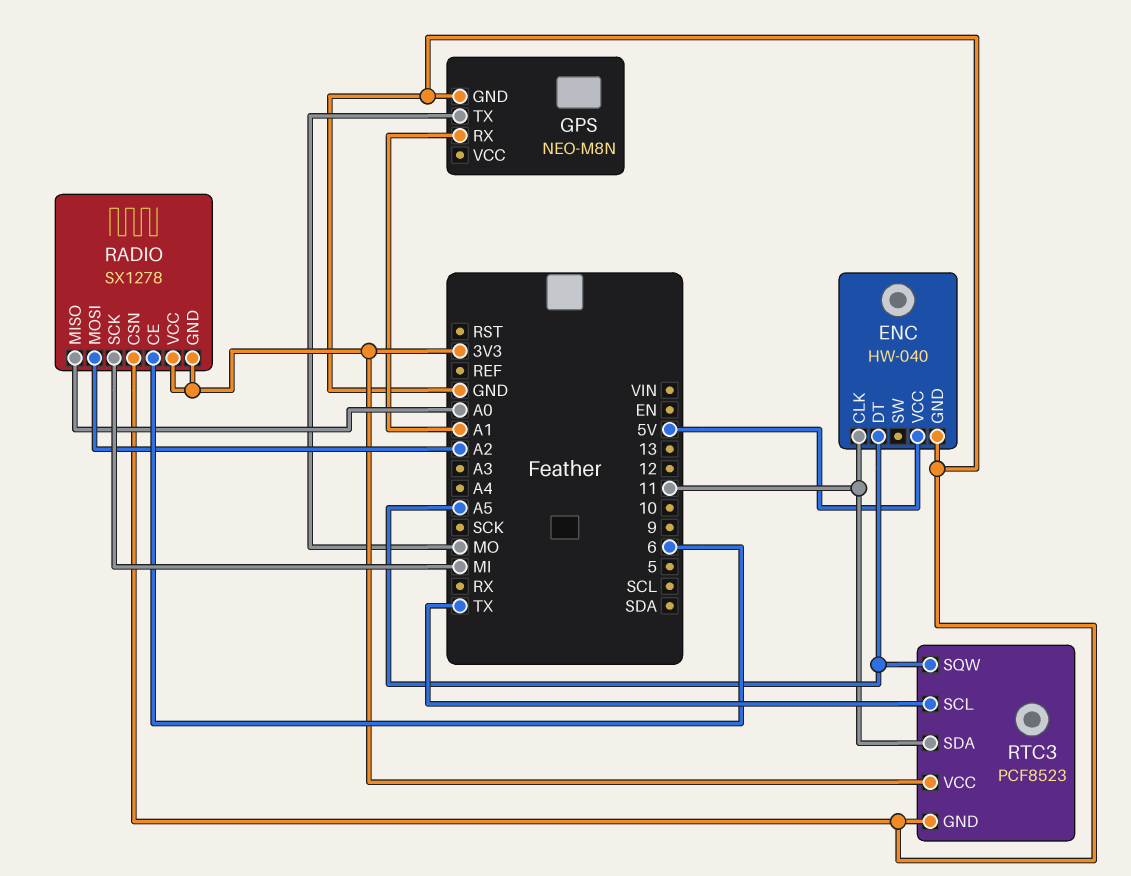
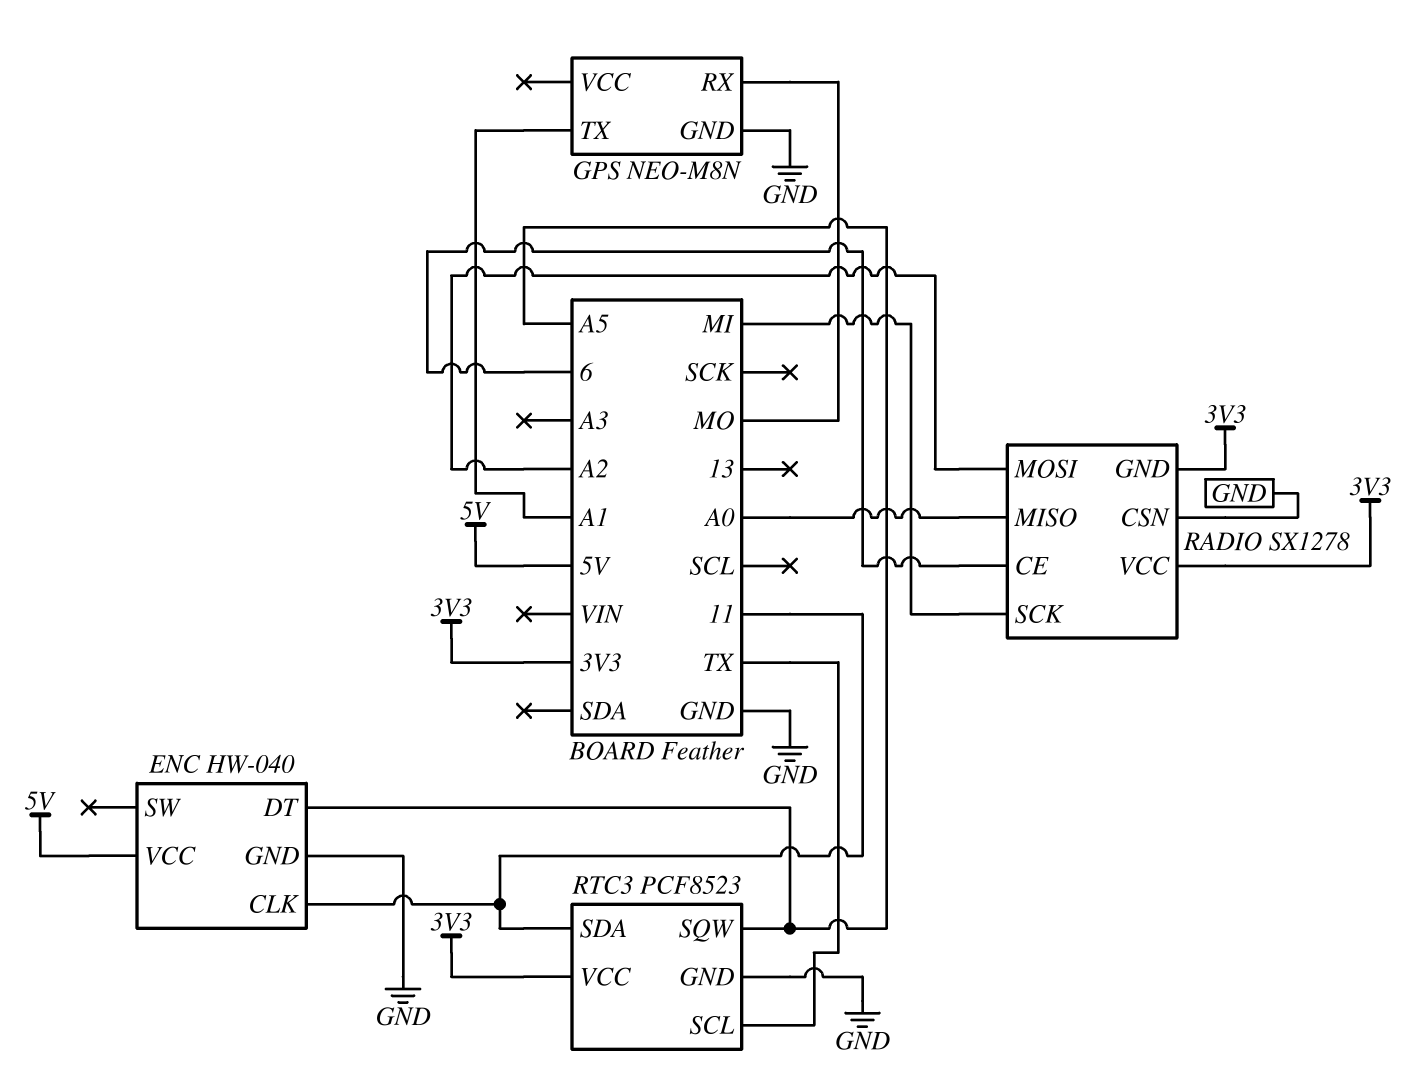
GPS pin RX: A1 -> MO
GPS pin TX: MO -> A1

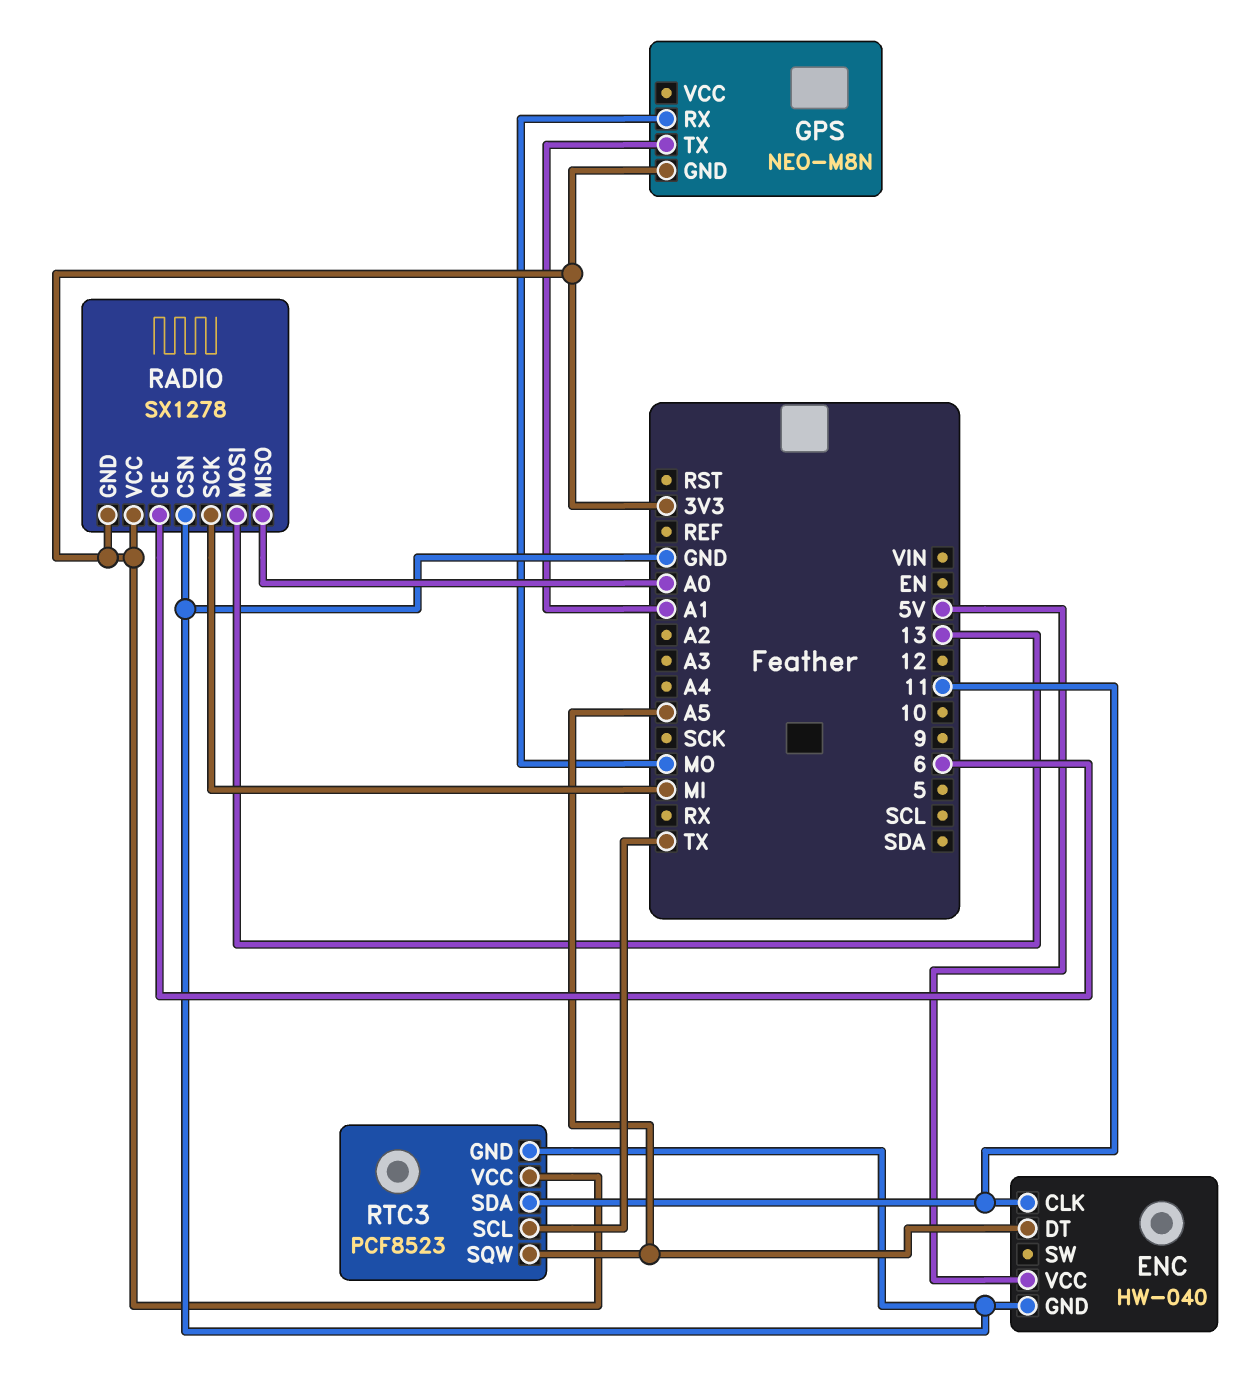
GPS pin GND: GND -> 3V3
RADIO pin MOSI: A2 -> 13

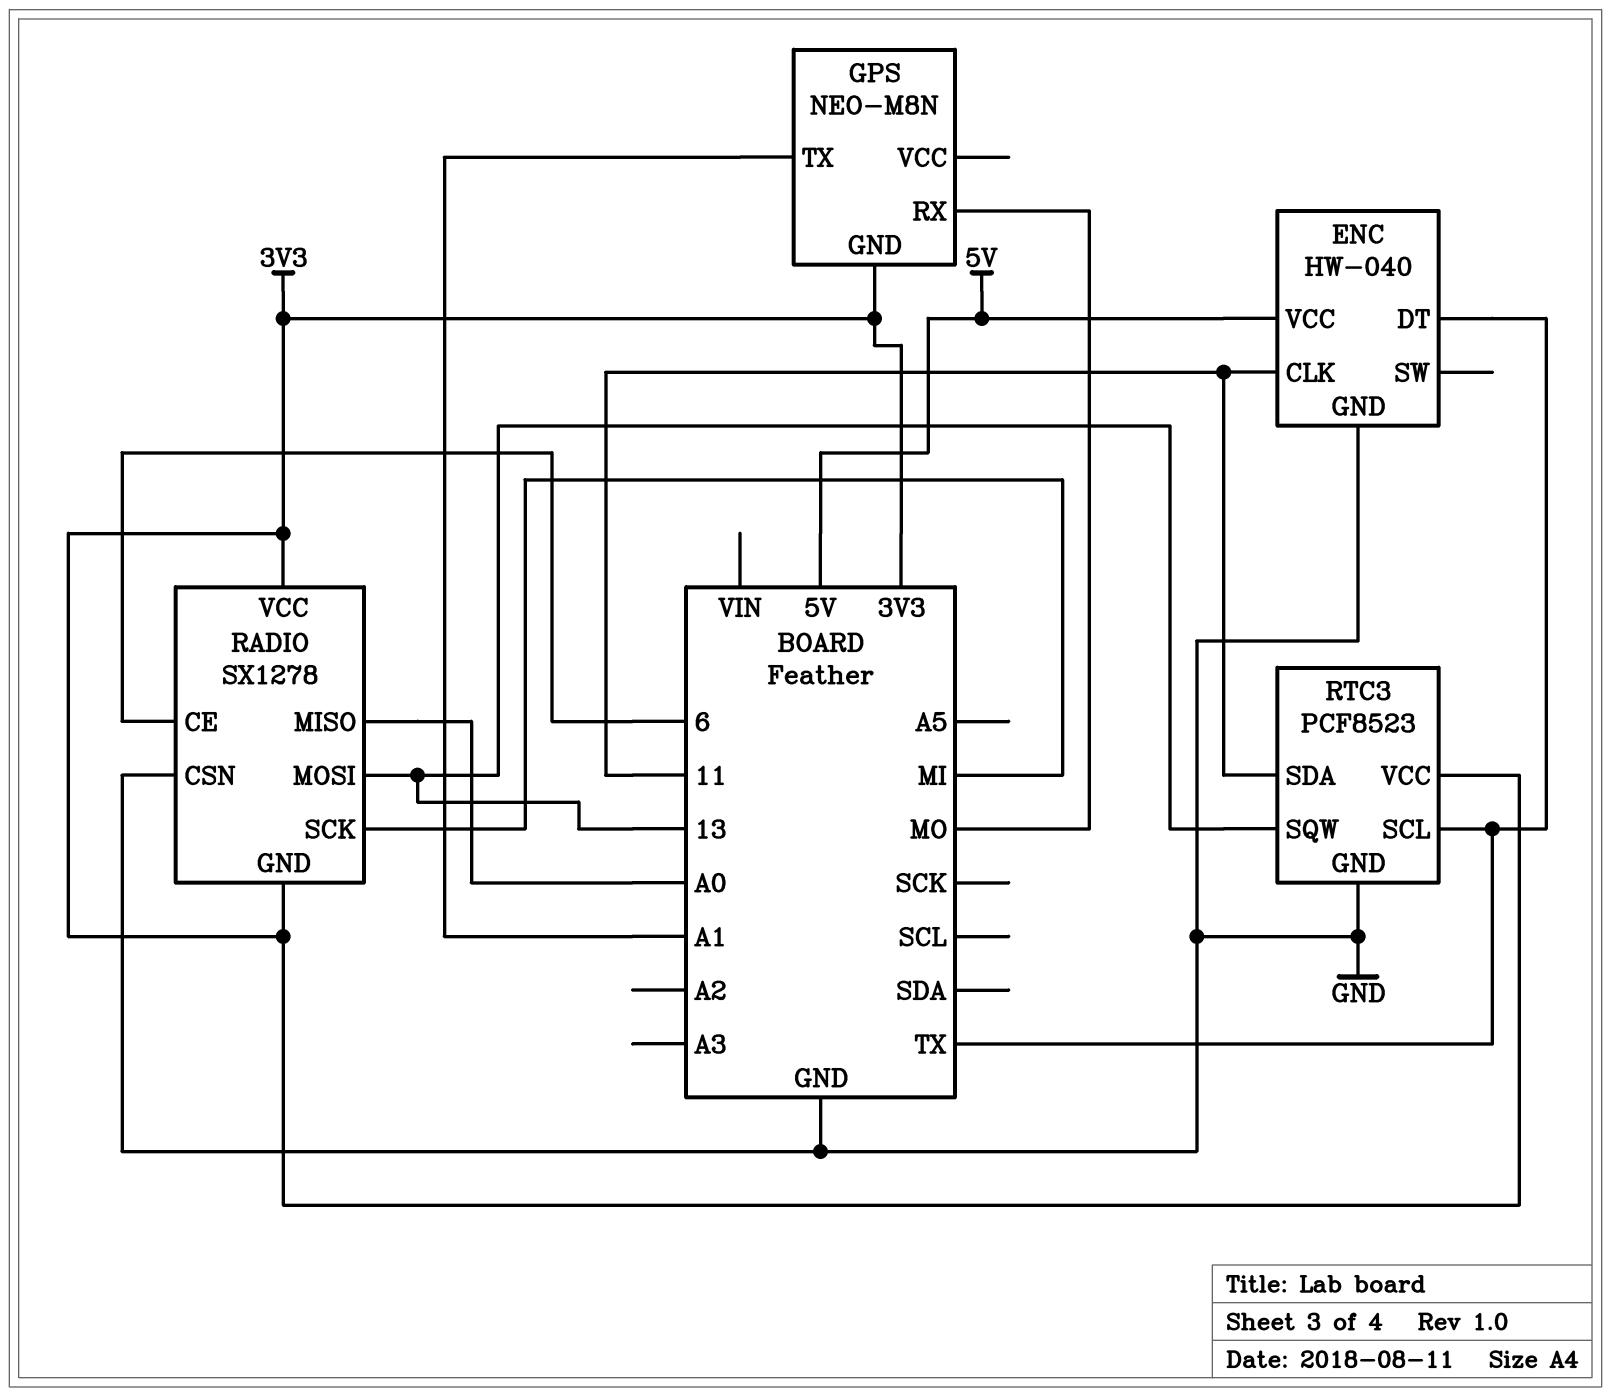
ENC pin DT: A5 -> TX
RTC3 pin SQW: A5 -> 13

